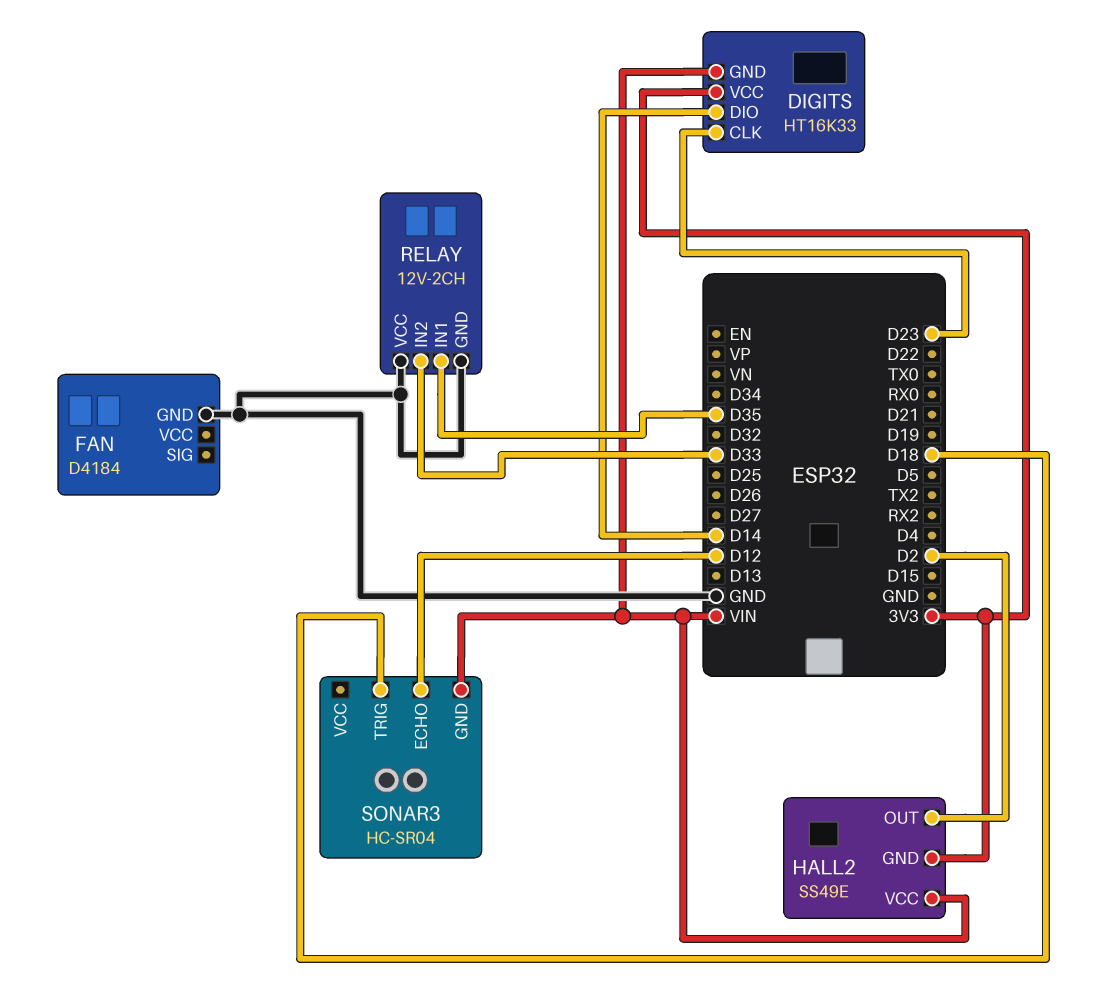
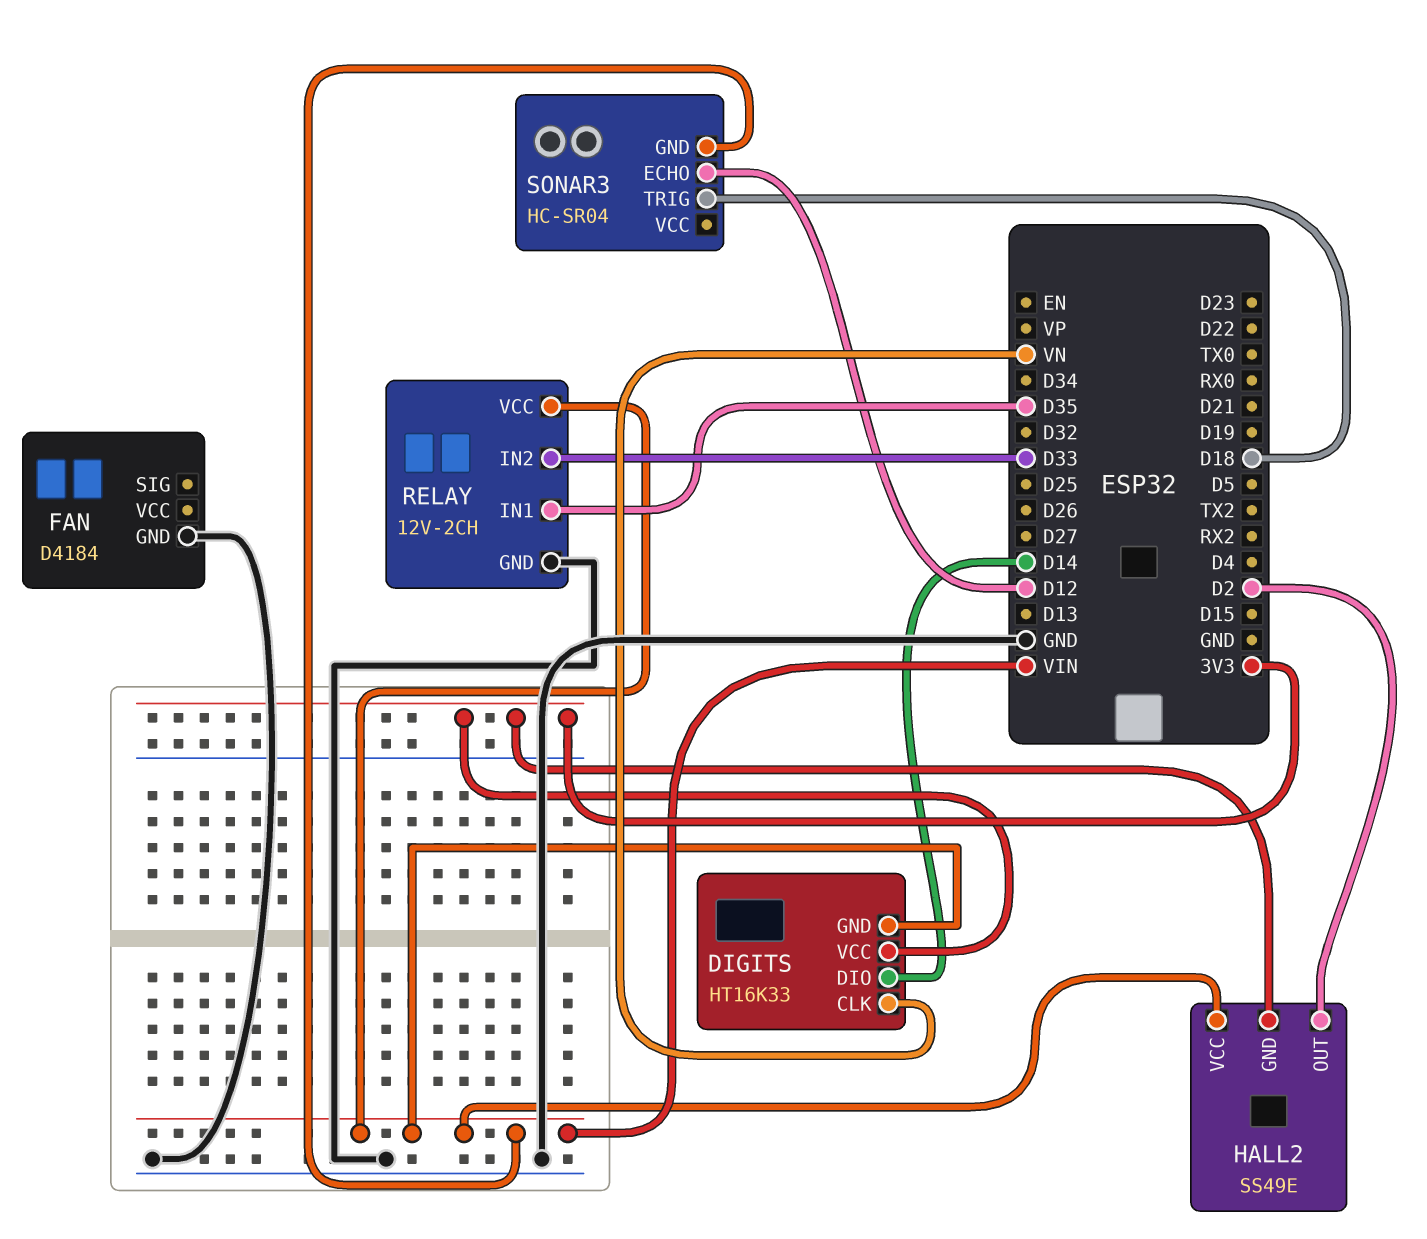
DIGITS pin CLK: D23 -> VN
RELAY pin VCC: GND -> VIN

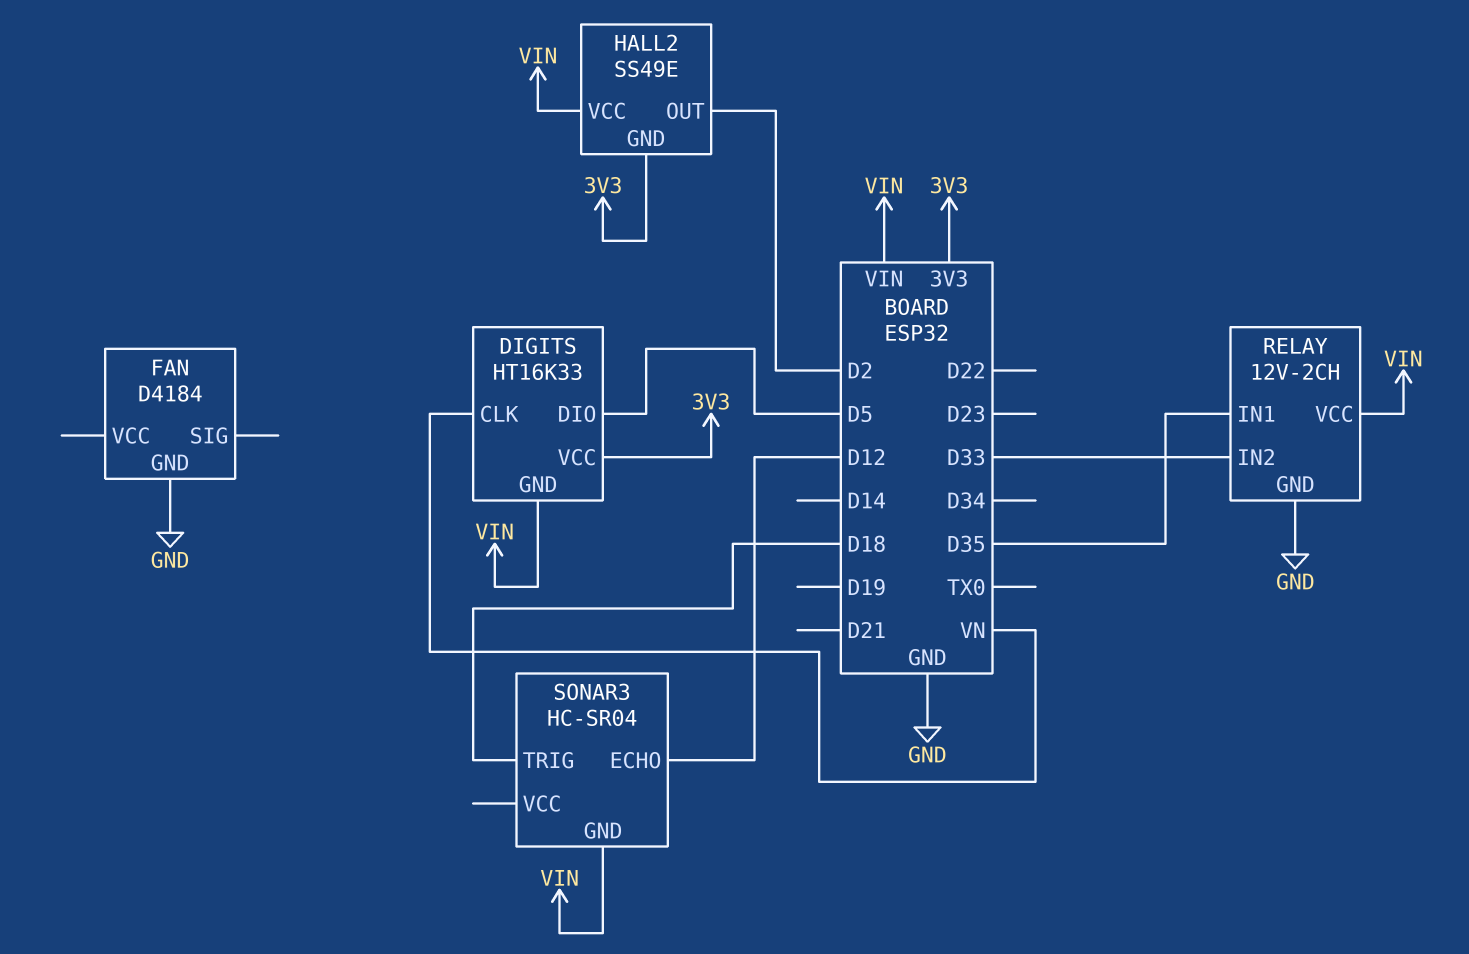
DIGITS pin DIO: D14 -> D5

